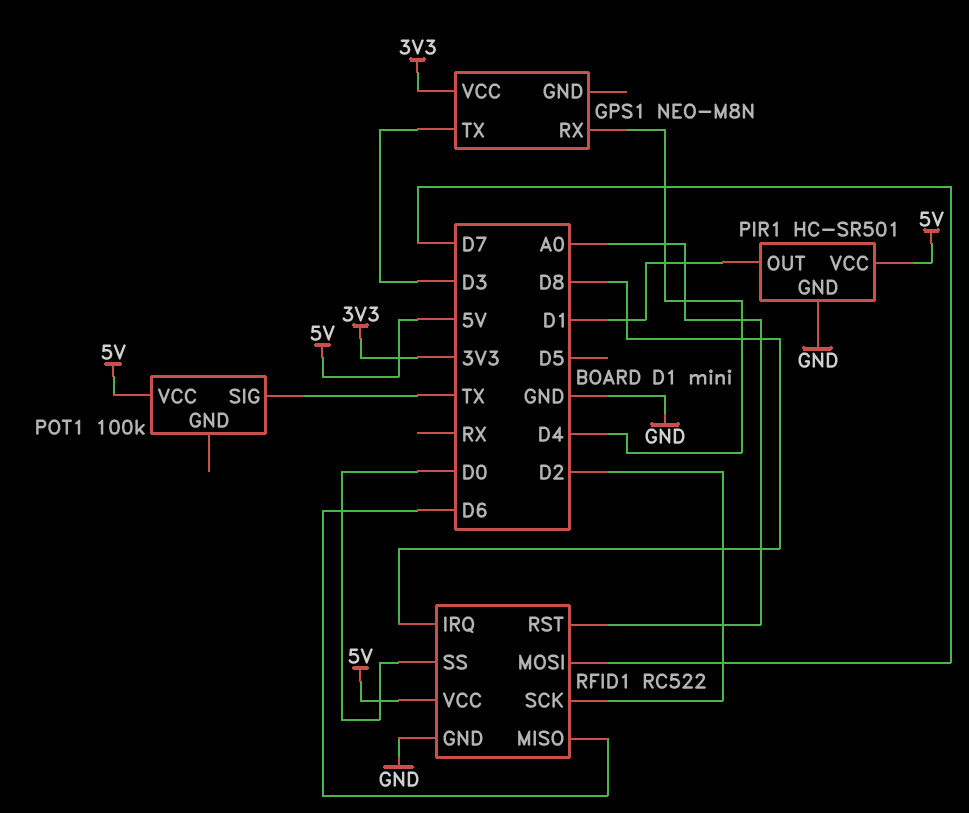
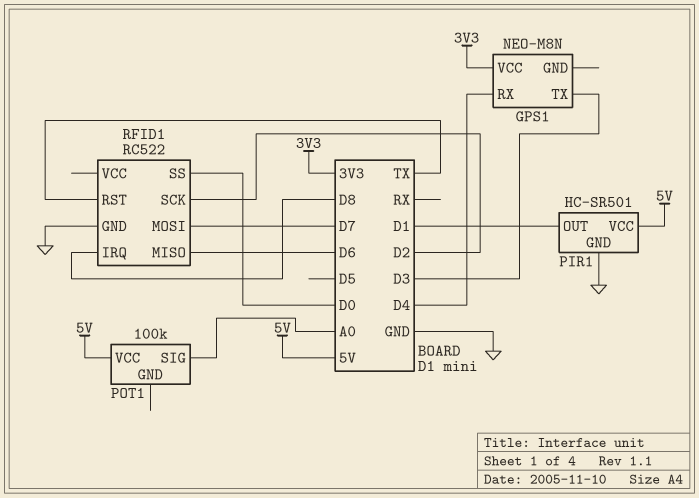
POT1 pin SIG: TX -> A0
RFID1 pin RST: A0 -> TX
RFID1 pin VCC: 5V -> none

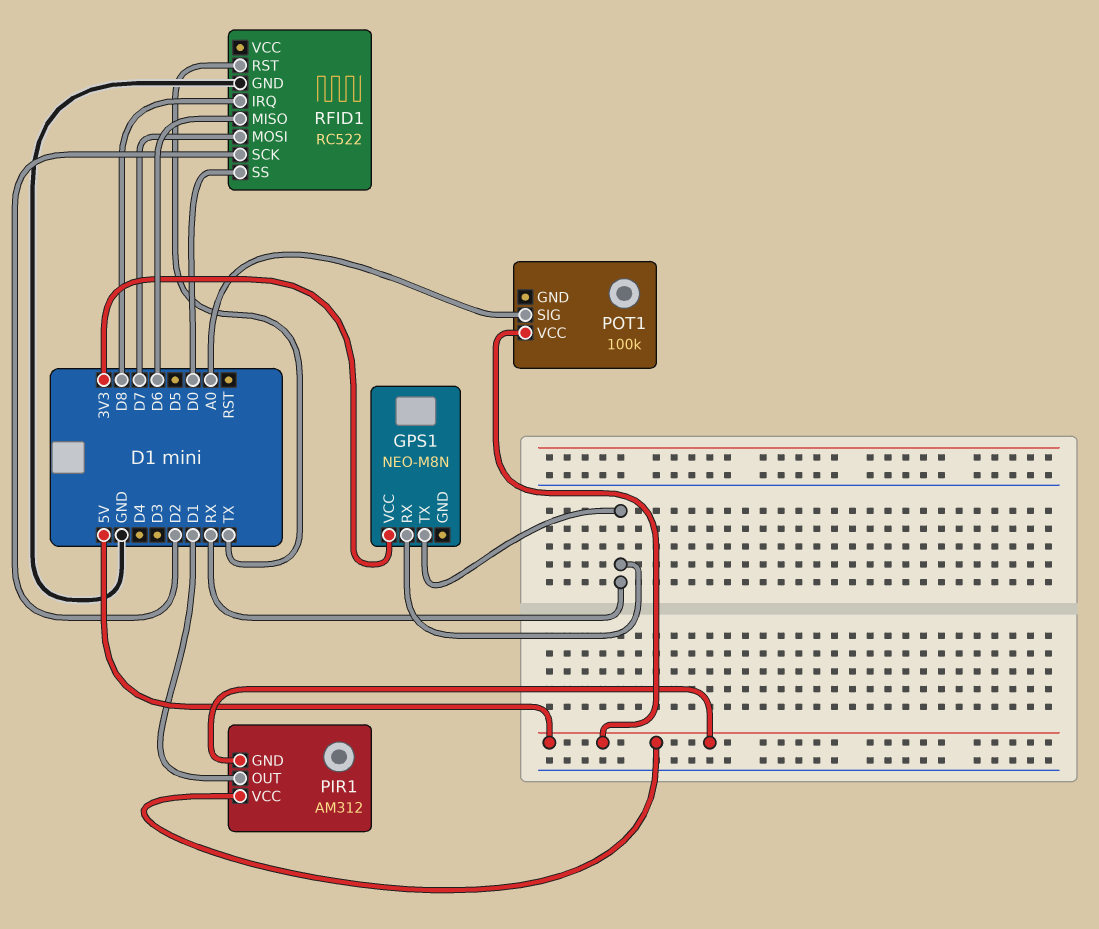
GPS1 pin RX: D4 -> RX
GPS1 pin TX: D3 -> RX
PIR1: HC-SR501 -> AM312
PIR1 pin GND: GND -> 5V

